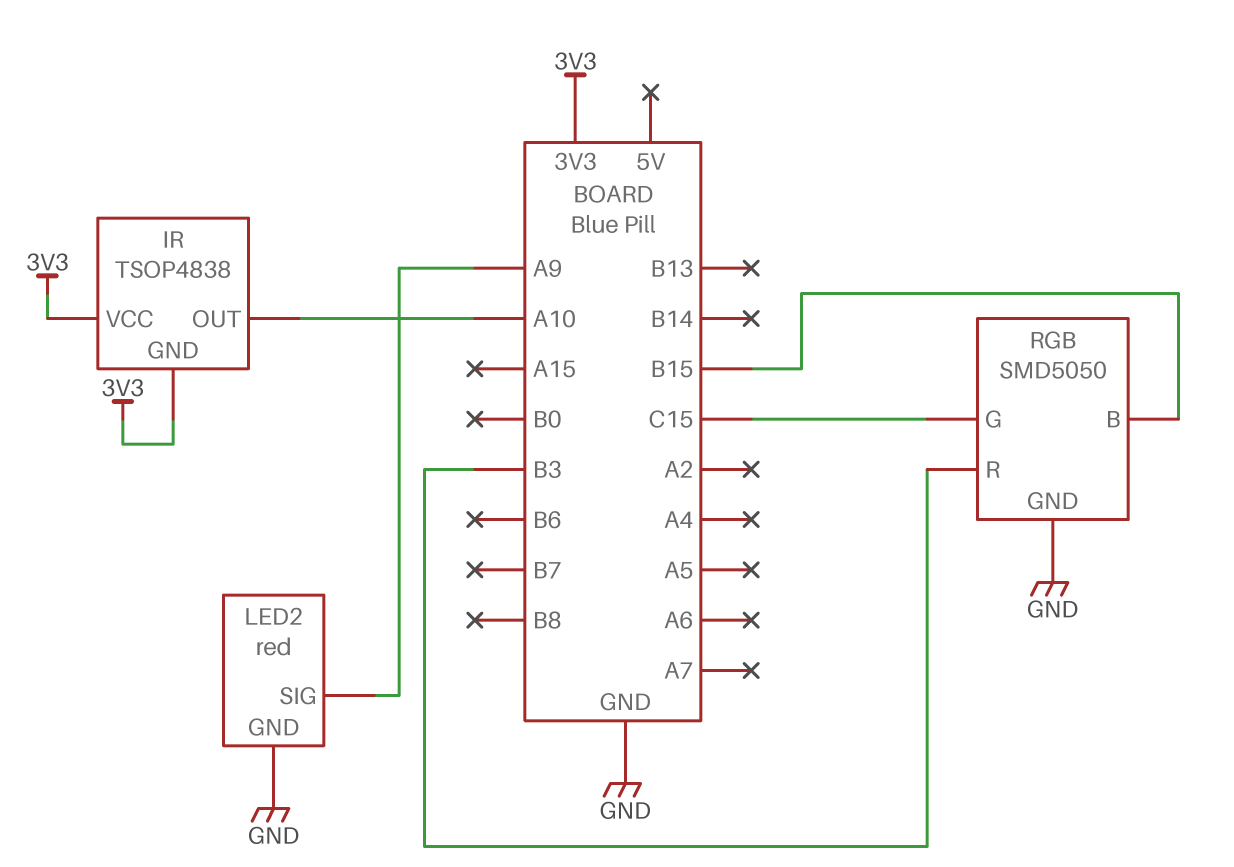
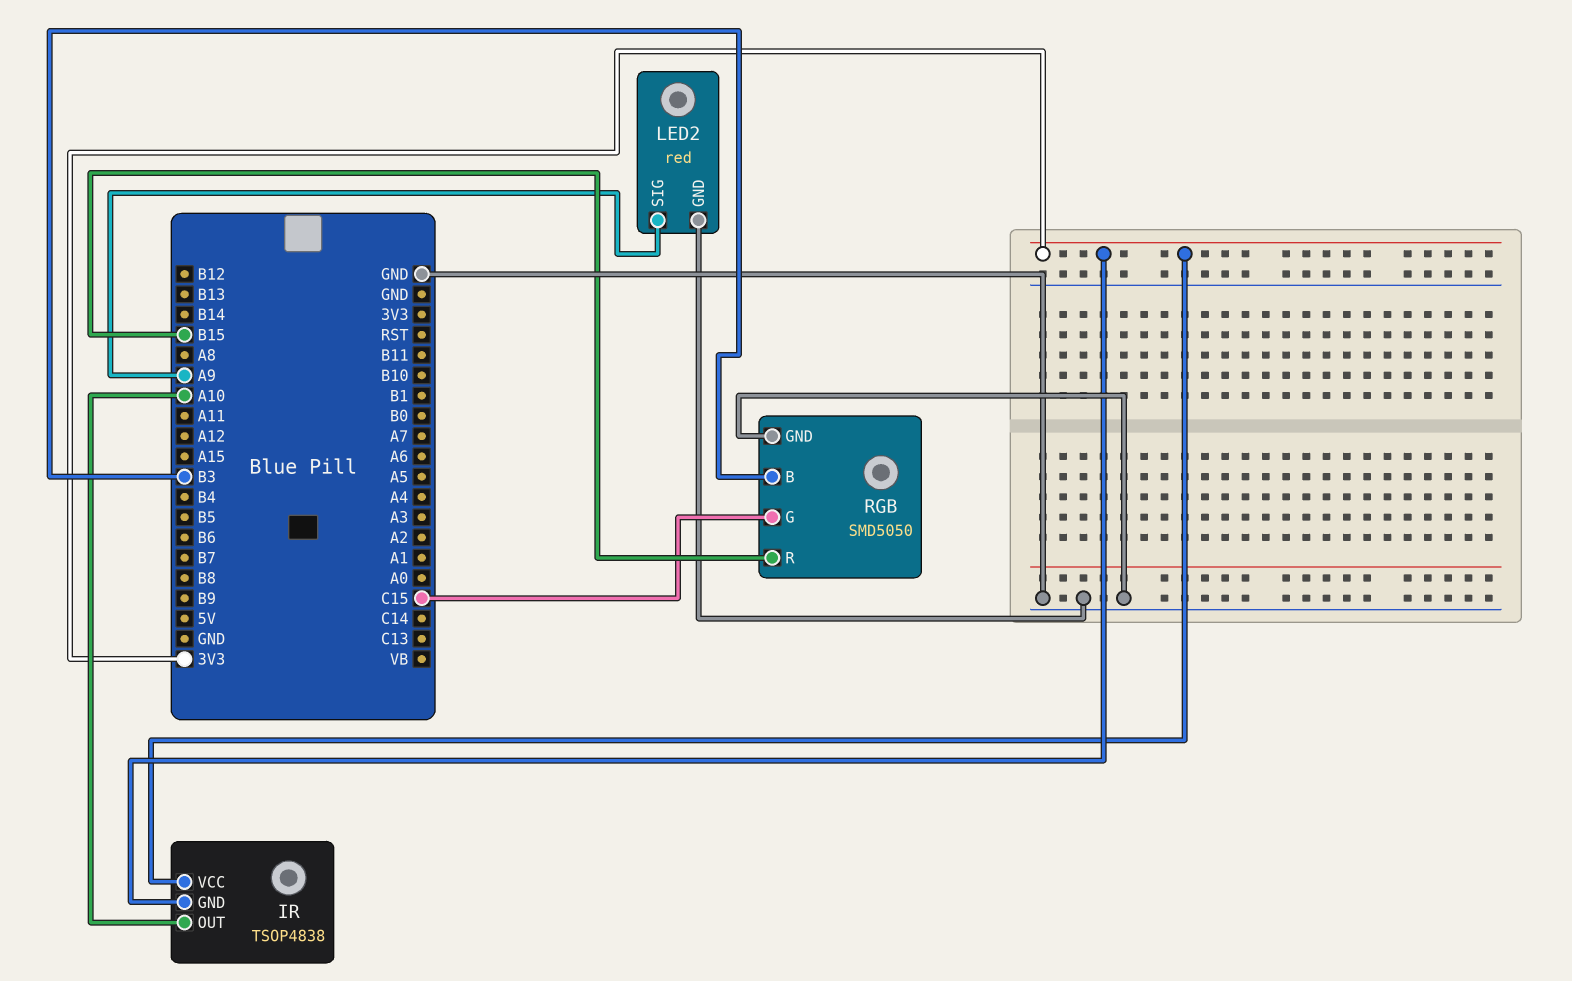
RGB pin B: B15 -> B3
RGB pin R: B3 -> B15

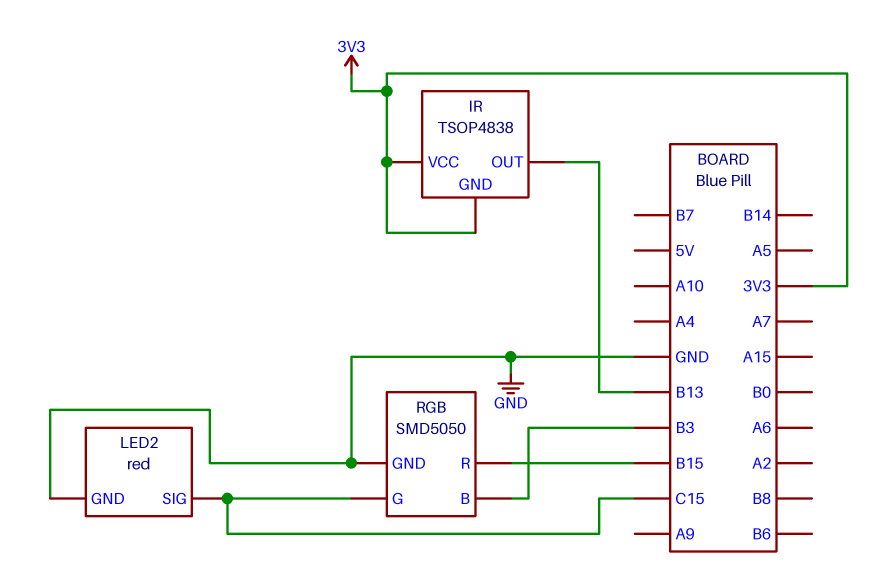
IR pin OUT: A10 -> B13
LED2 pin SIG: A9 -> C15

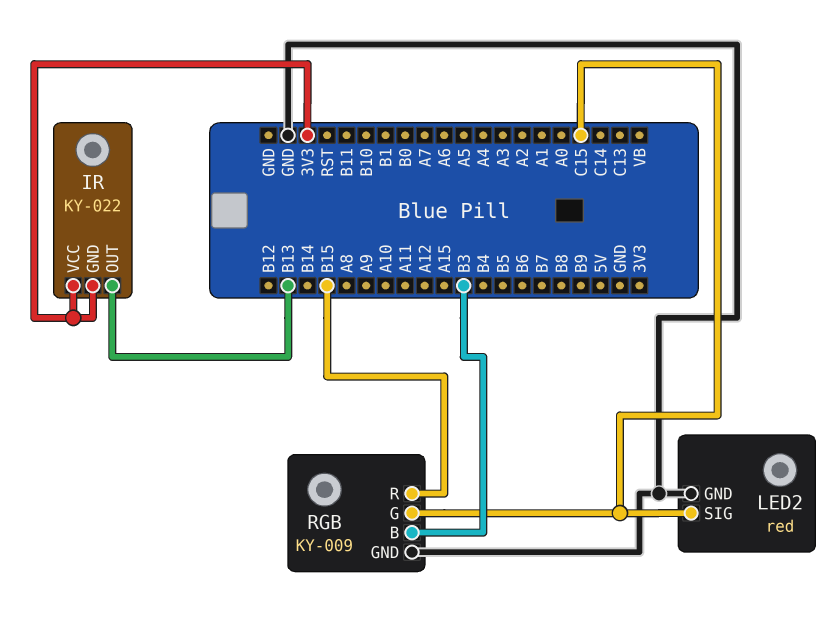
IR: TSOP4838 -> KY-022
RGB: SMD5050 -> KY-009

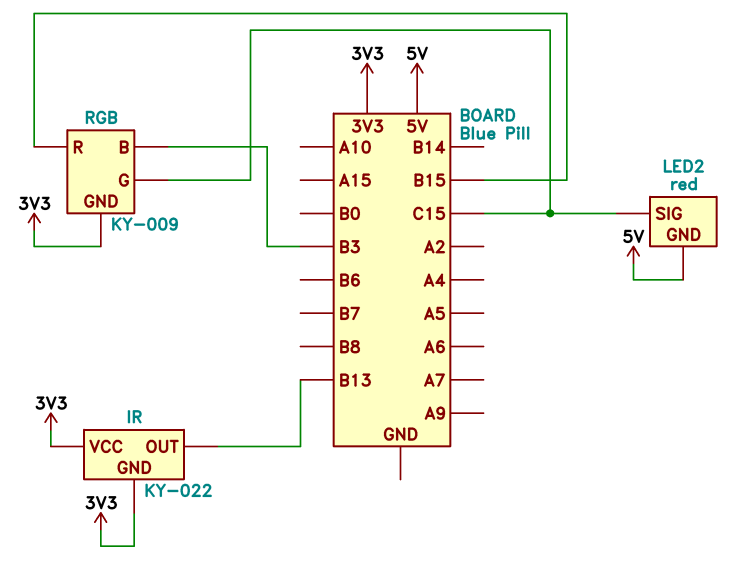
LED2 pin GND: GND -> 5V
RGB pin GND: GND -> 3V3

